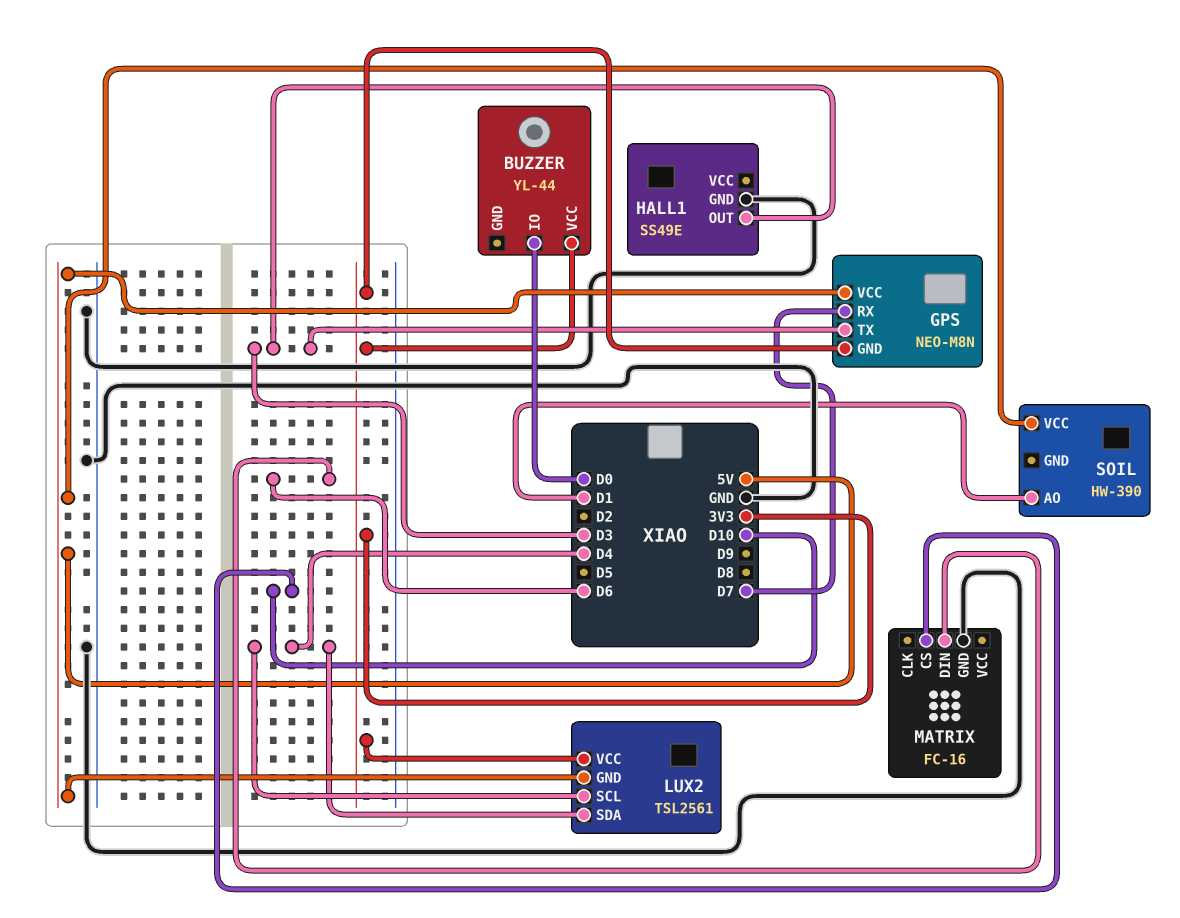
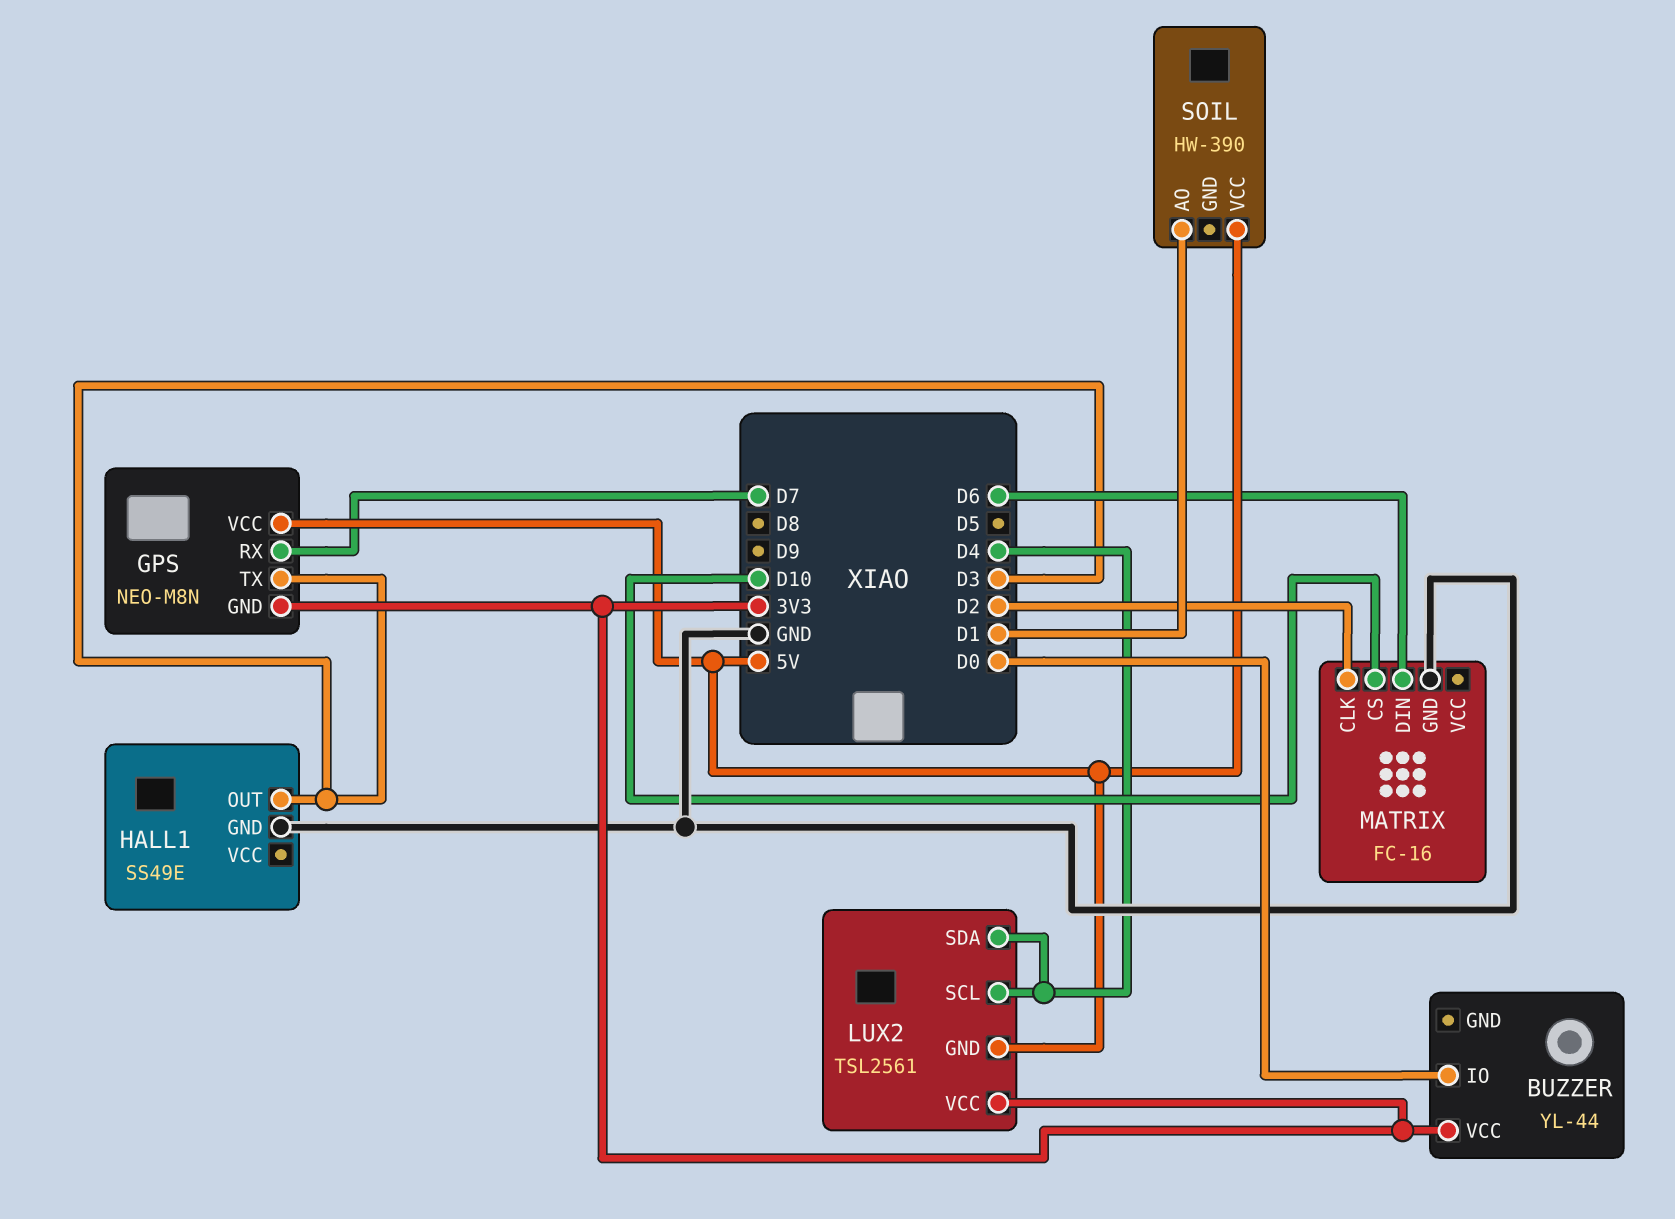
MATRIX pin CLK: none -> D2

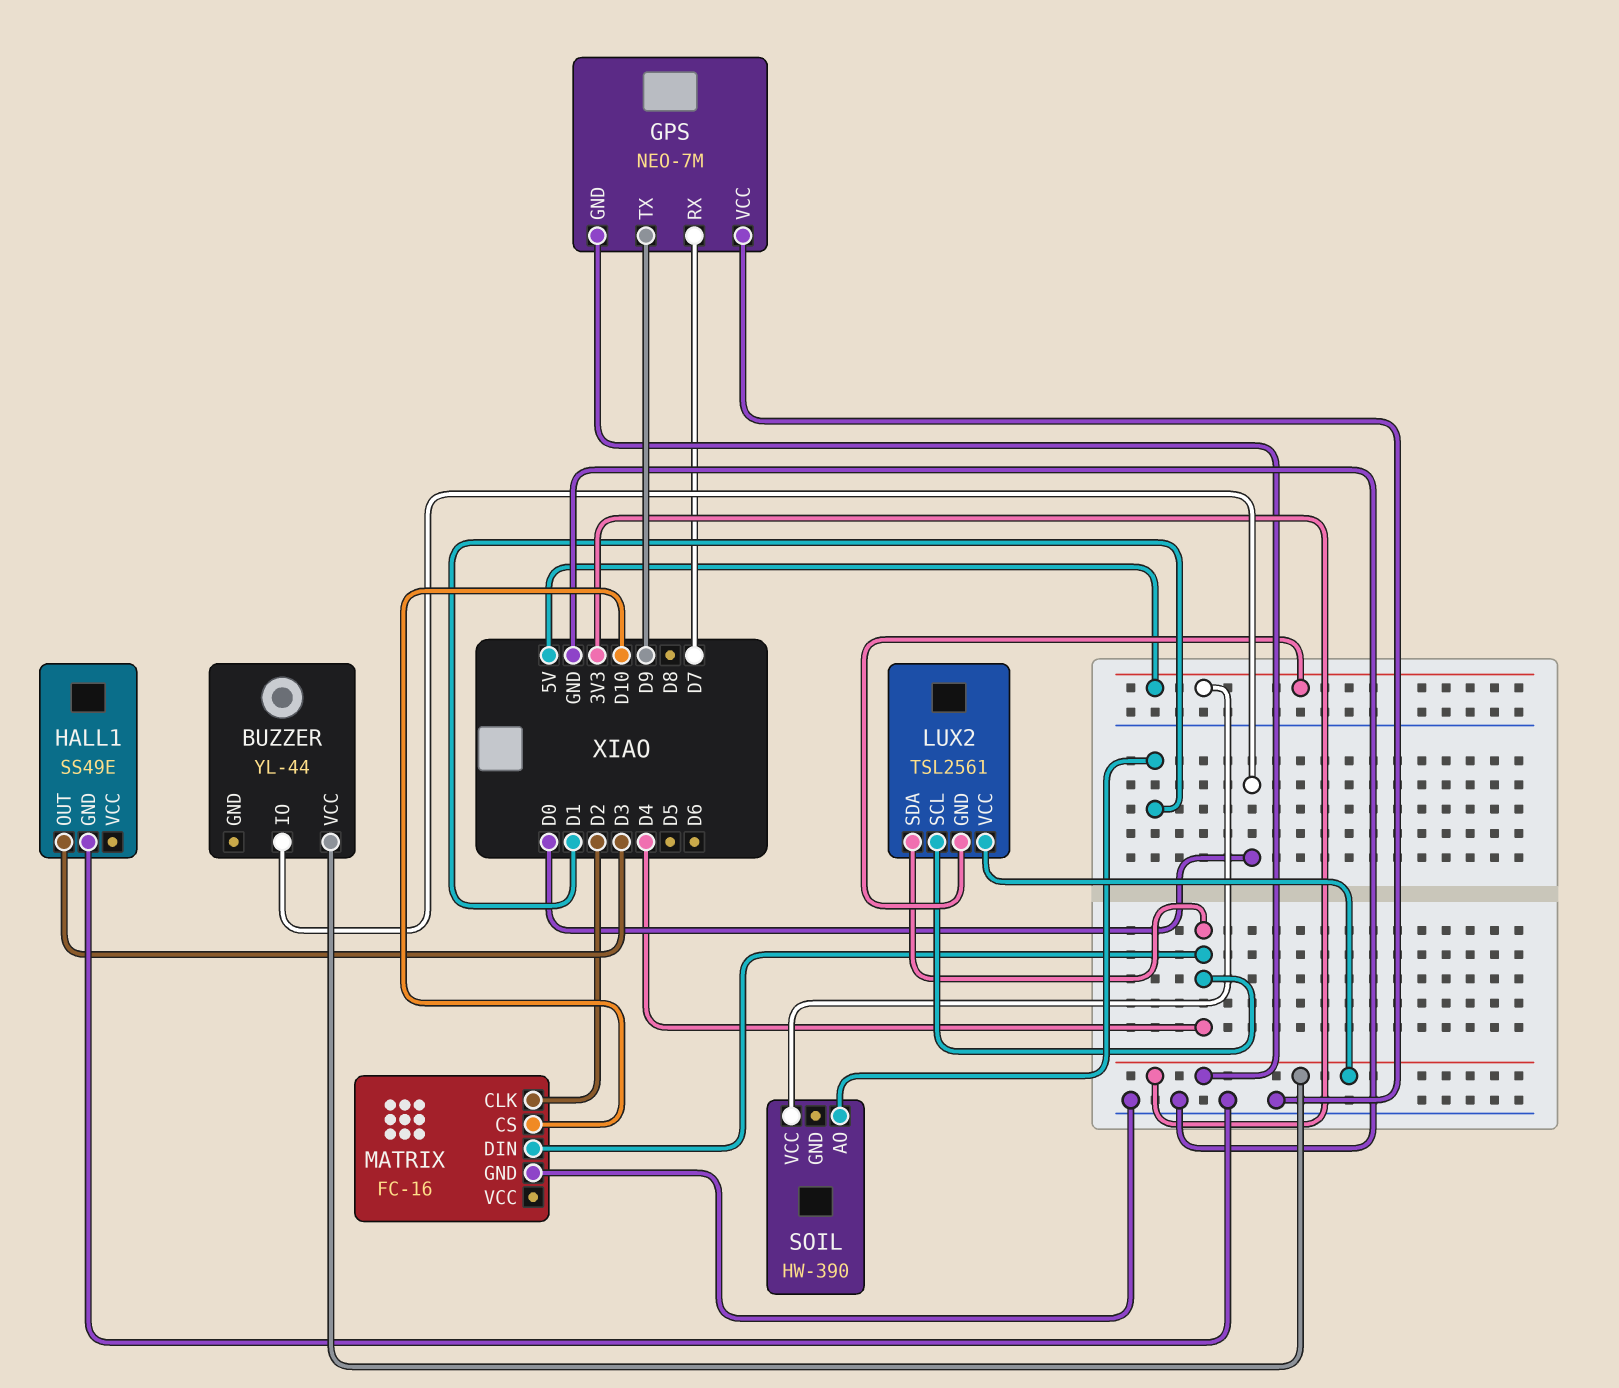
GPS: NEO-M8N -> NEO-7M
GPS pin TX: D3 -> D9
GPS pin VCC: 5V -> GND
MATRIX pin DIN: D6 -> D4

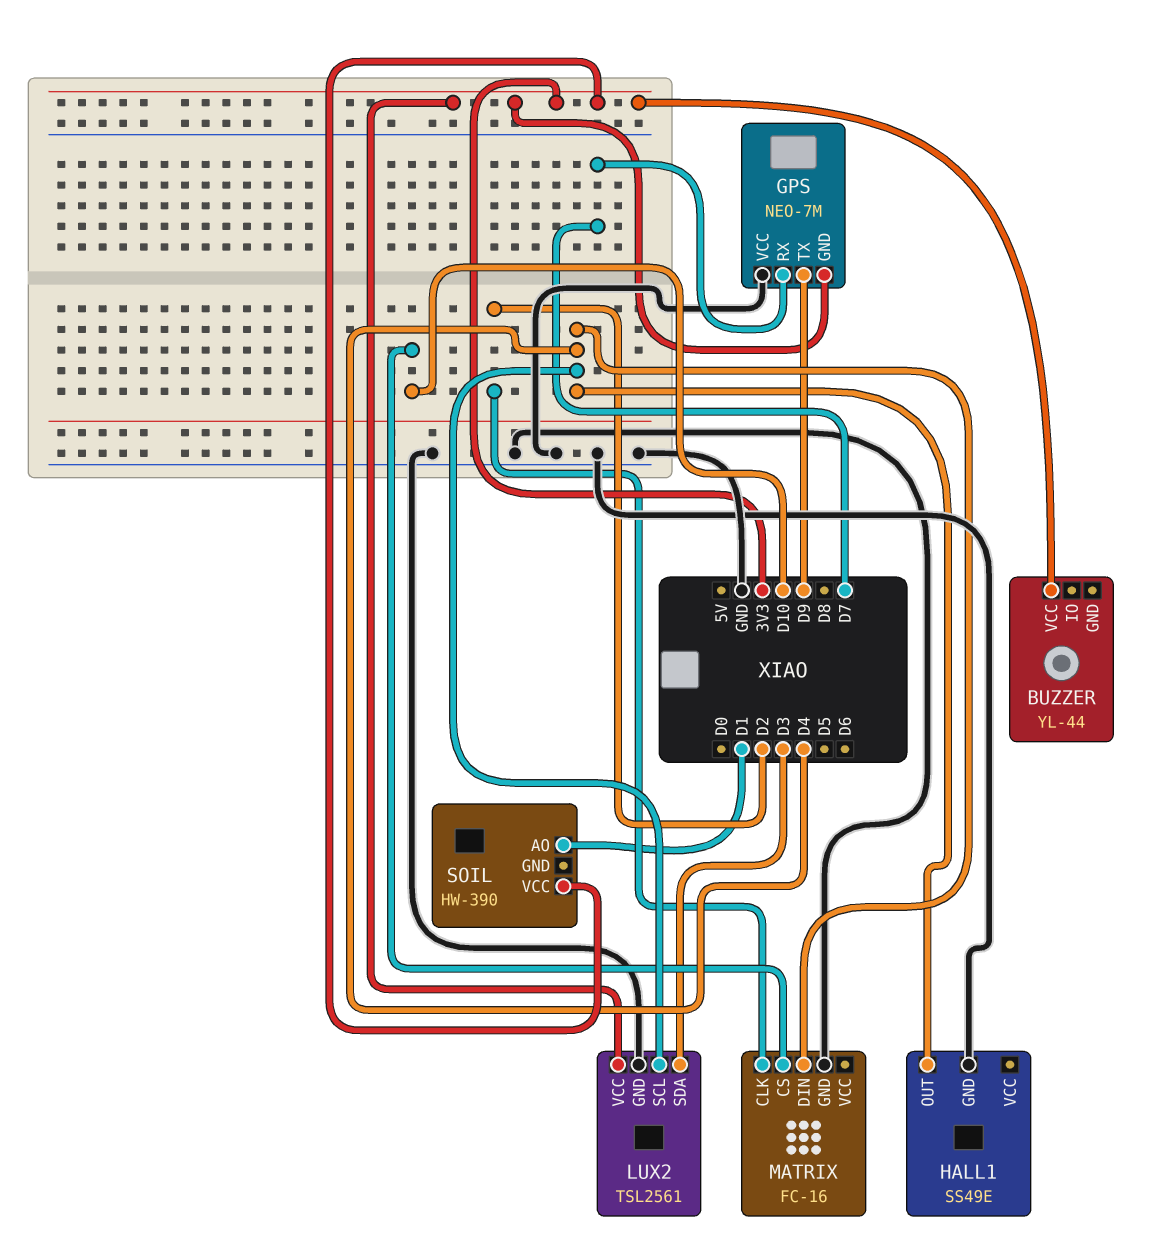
BUZZER pin IO: D0 -> none
HALL1 pin OUT: D3 -> D4
LUX2 pin GND: 5V -> GND
LUX2 pin SDA: D4 -> D3
SOIL pin VCC: 5V -> 3V3

